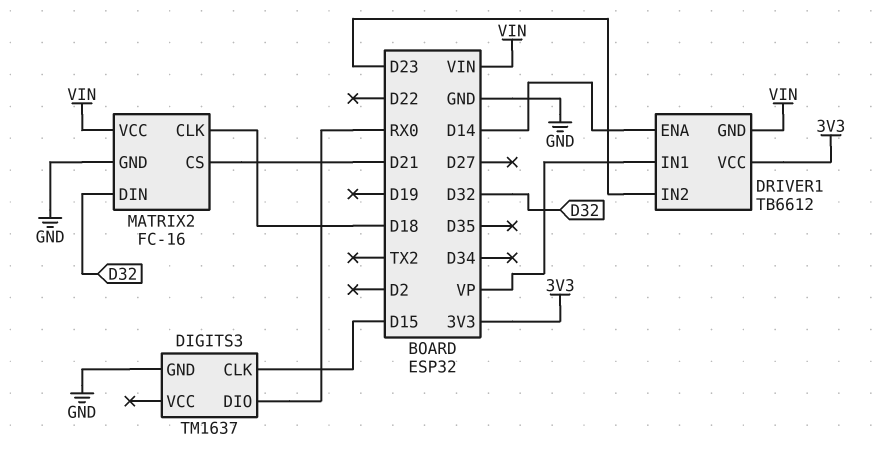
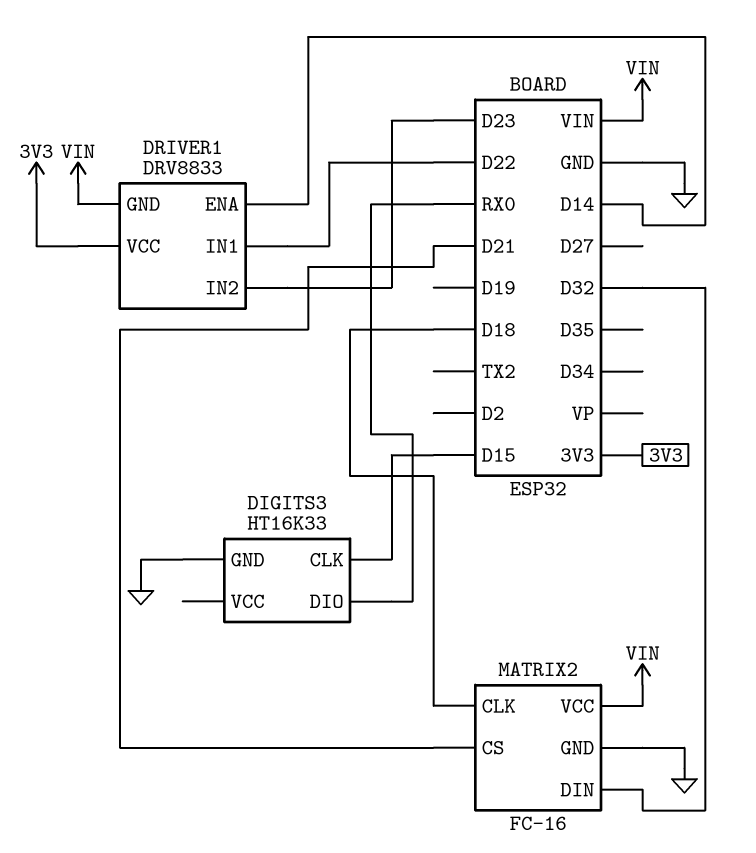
DIGITS3: TM1637 -> HT16K33
DRIVER1: TB6612 -> DRV8833
DRIVER1 pin IN1: VP -> D22

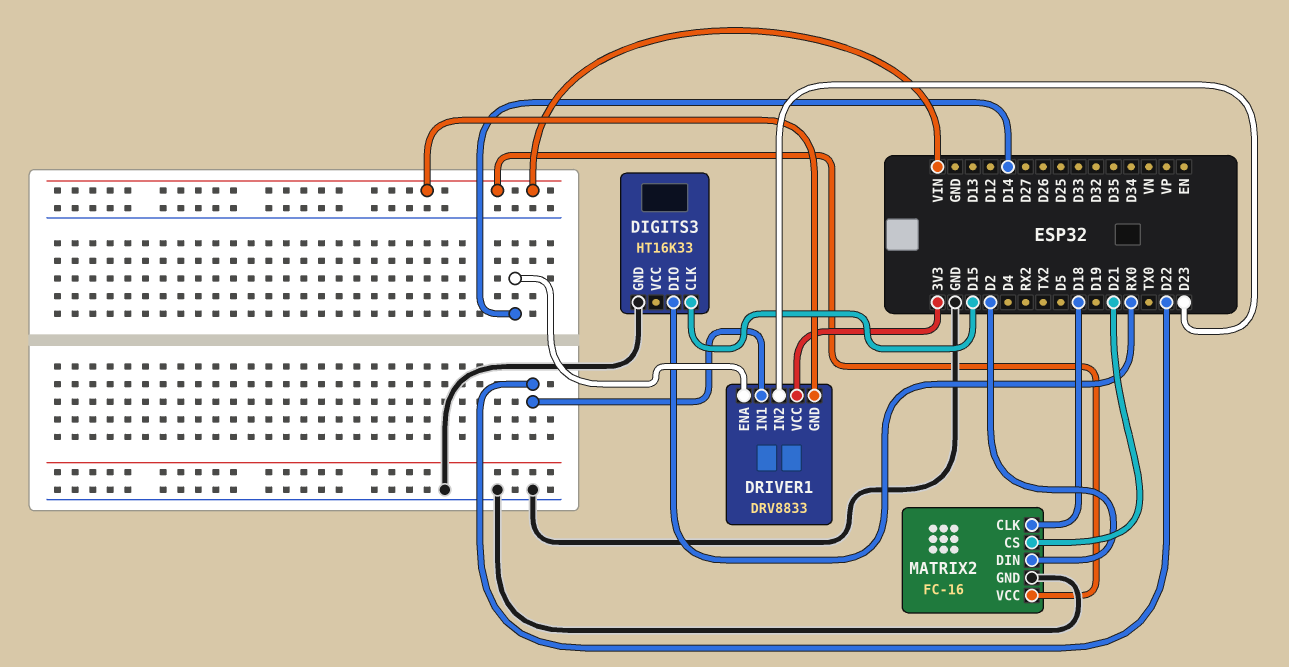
MATRIX2 pin DIN: D32 -> D2

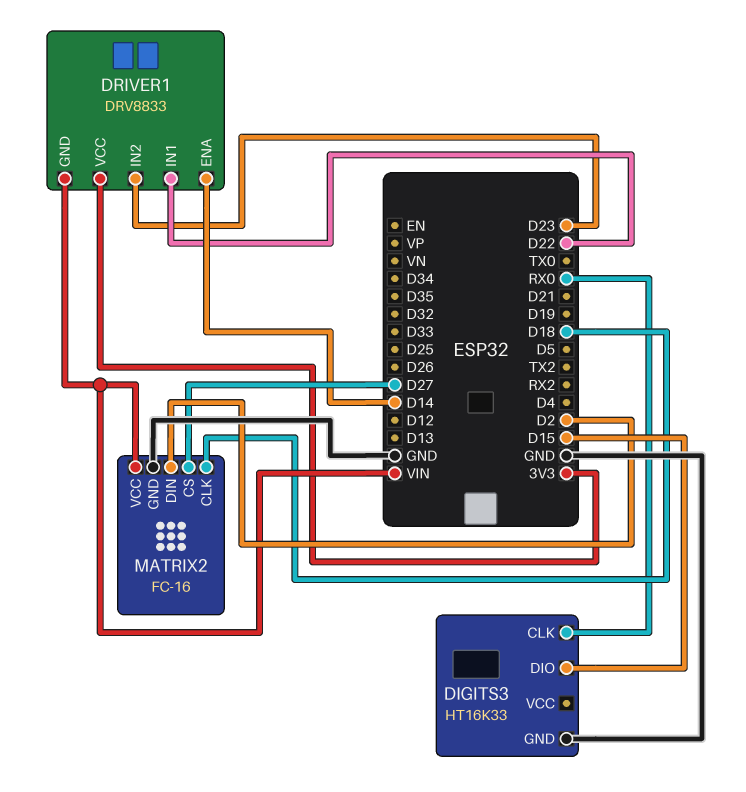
DIGITS3 pin CLK: D15 -> RX0
DIGITS3 pin DIO: RX0 -> D15
MATRIX2 pin CS: D21 -> D27

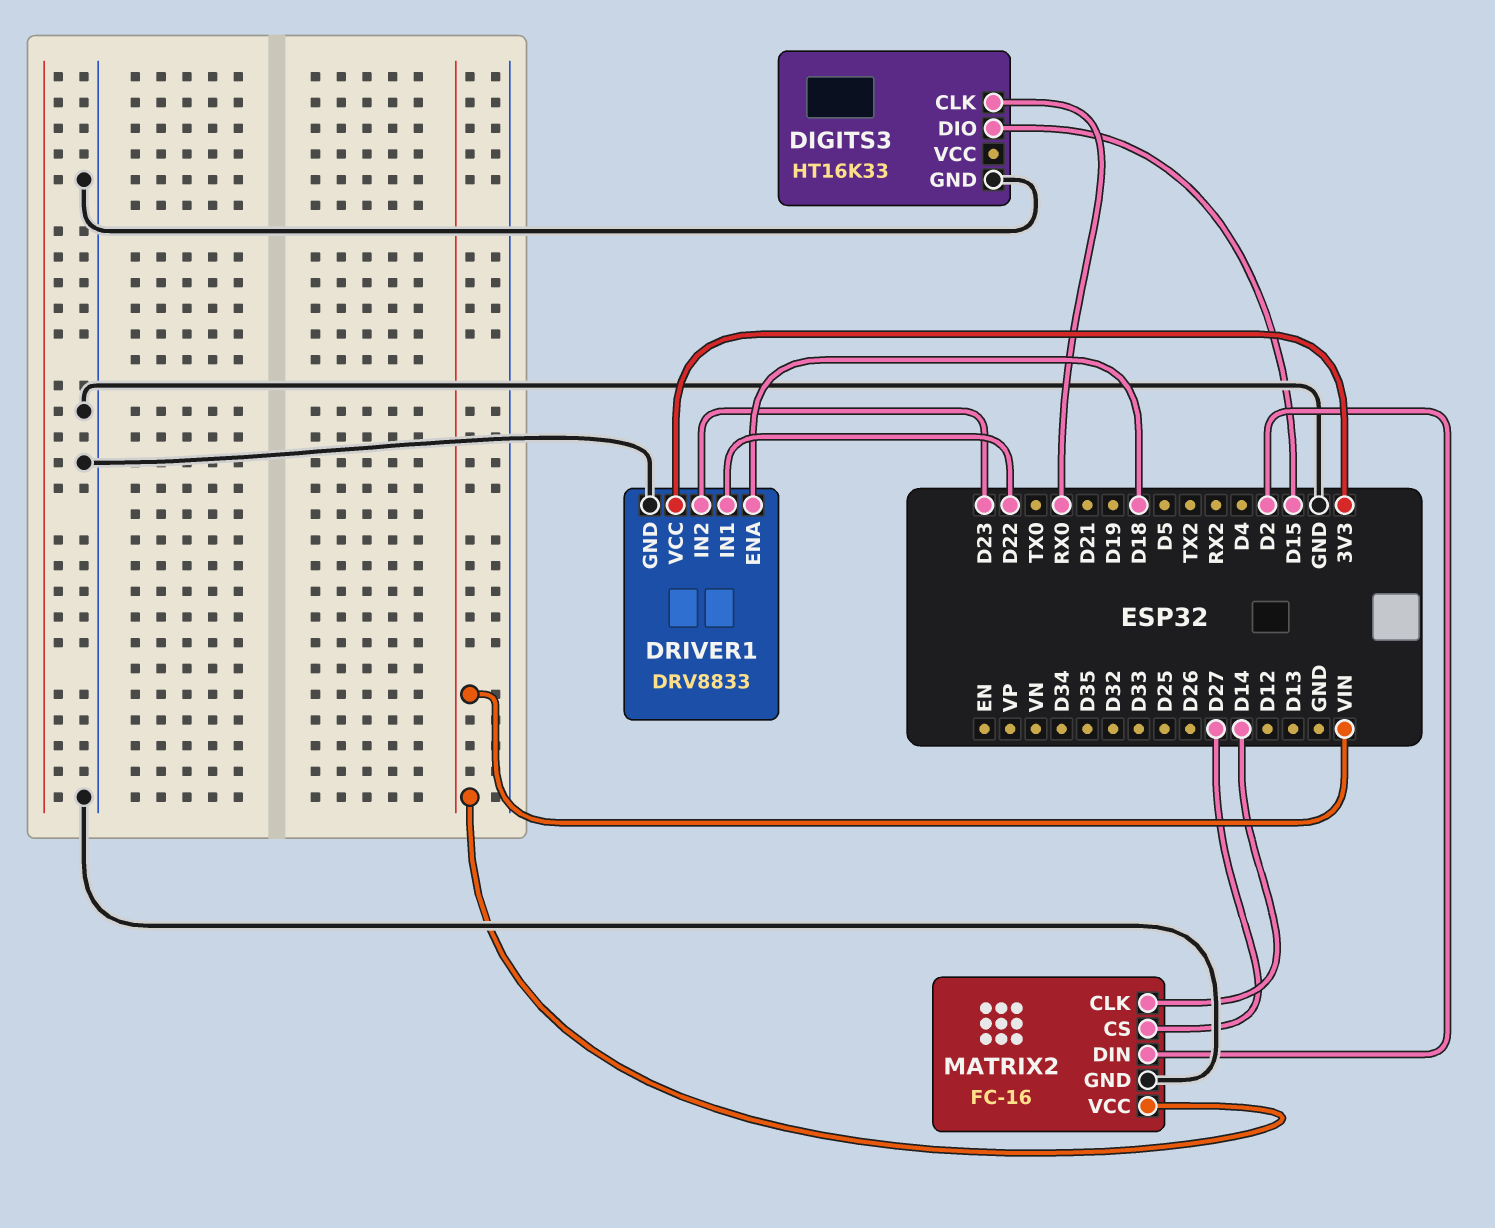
DRIVER1 pin ENA: D14 -> D18
DRIVER1 pin GND: VIN -> GND
MATRIX2 pin CLK: D18 -> D14

